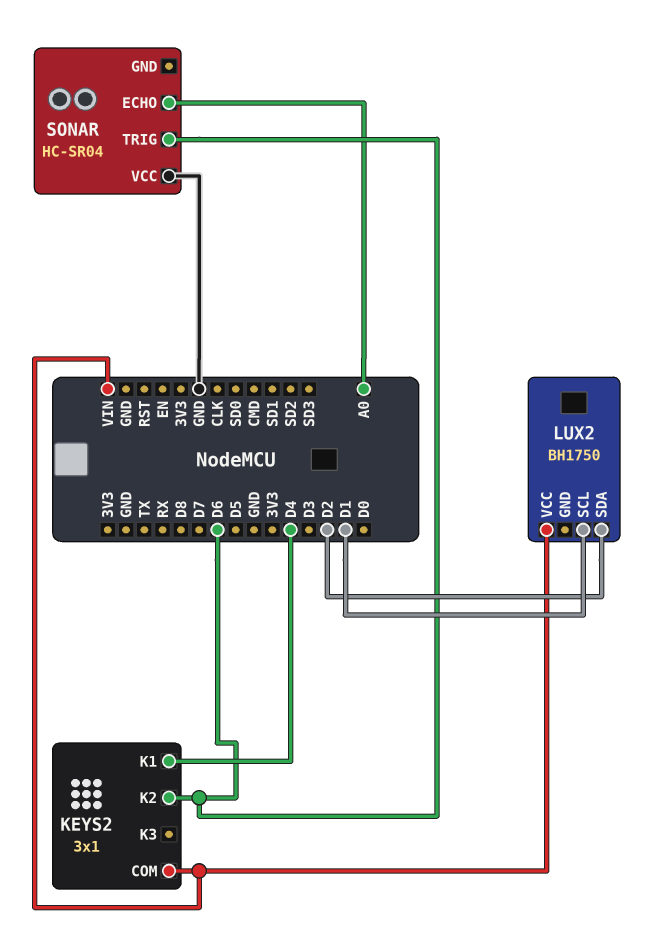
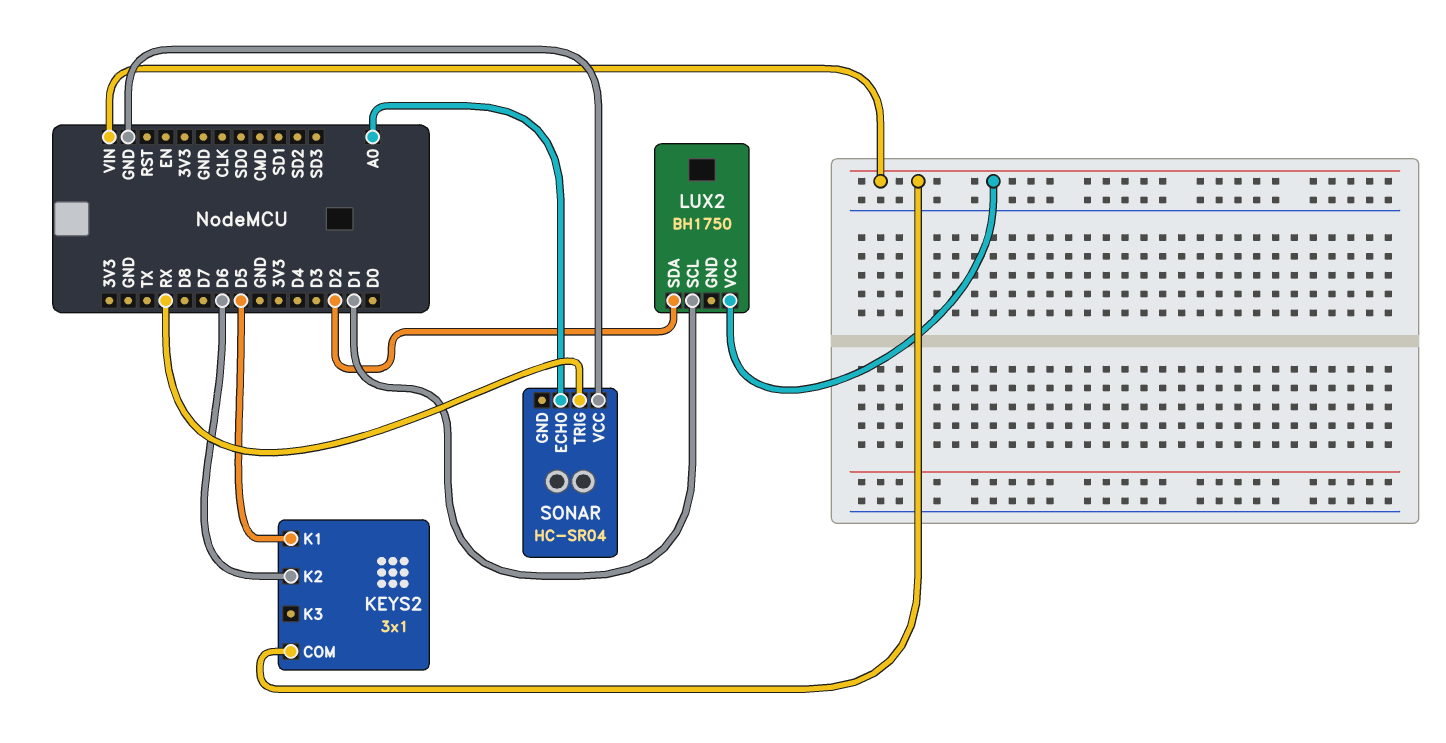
KEYS2 pin K1: D4 -> D5
SONAR pin TRIG: D6 -> RX

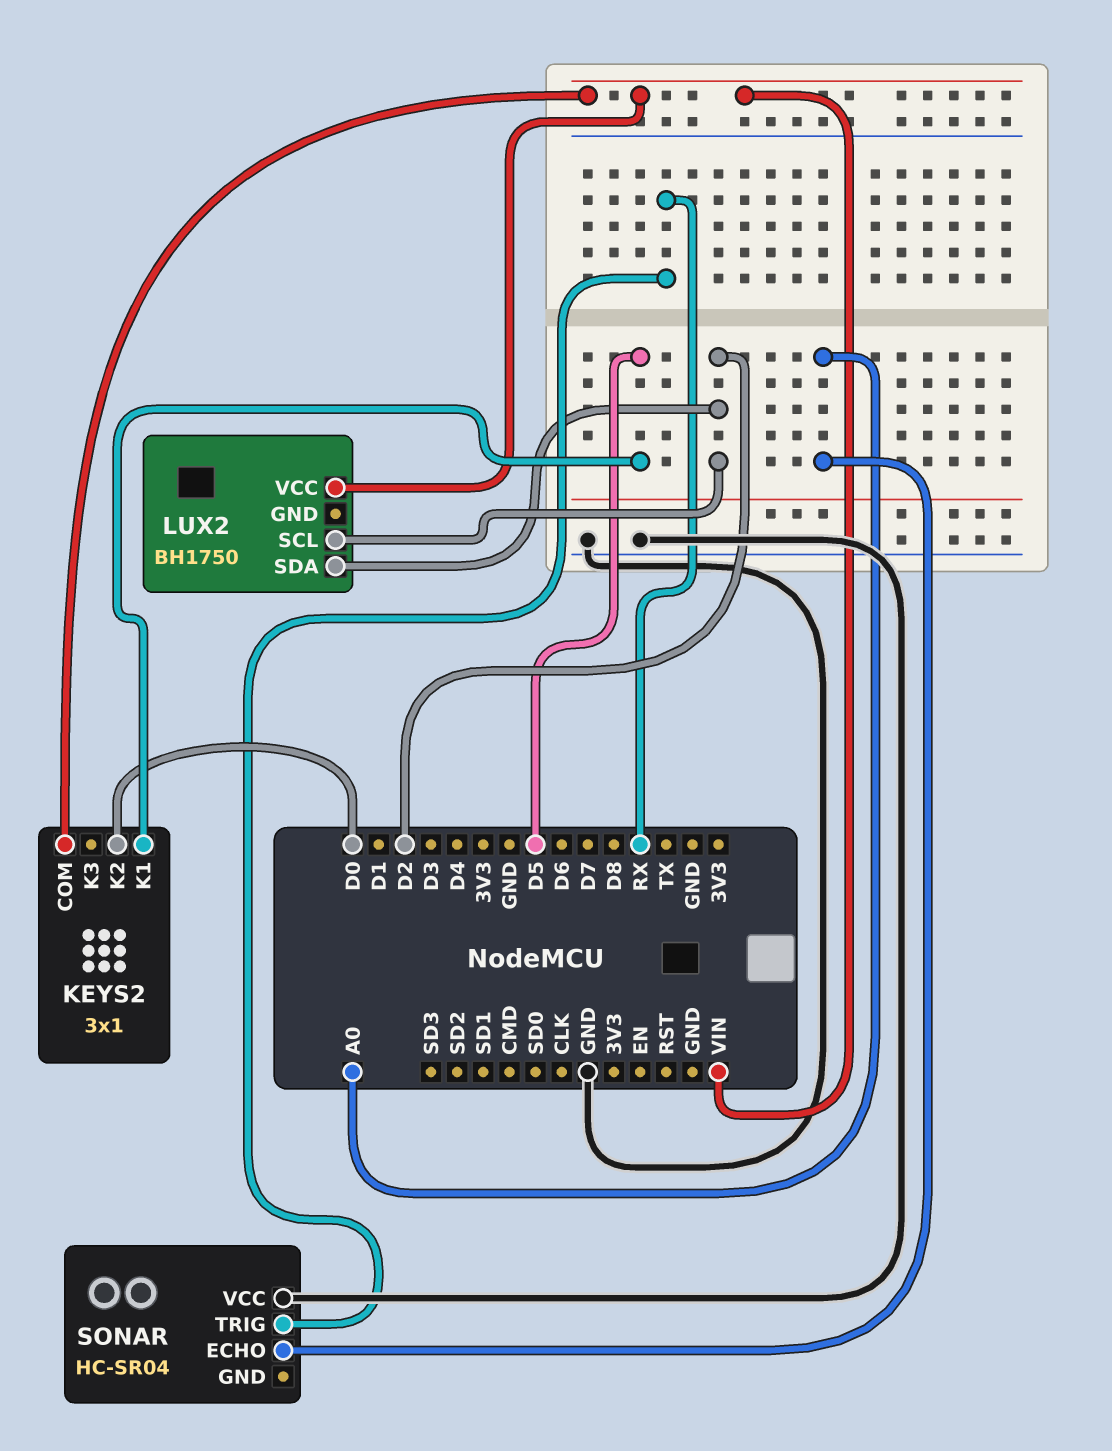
KEYS2 pin K2: D6 -> D0
LUX2 pin SCL: D1 -> D2

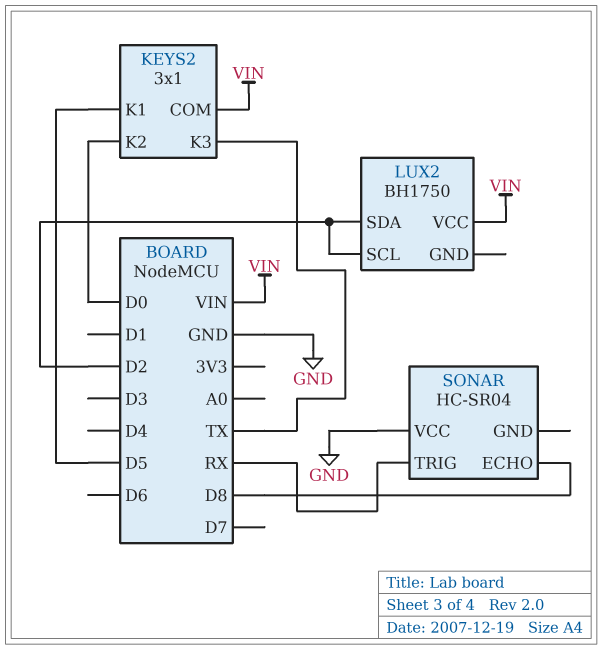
KEYS2 pin K3: none -> TX
SONAR pin ECHO: A0 -> D8

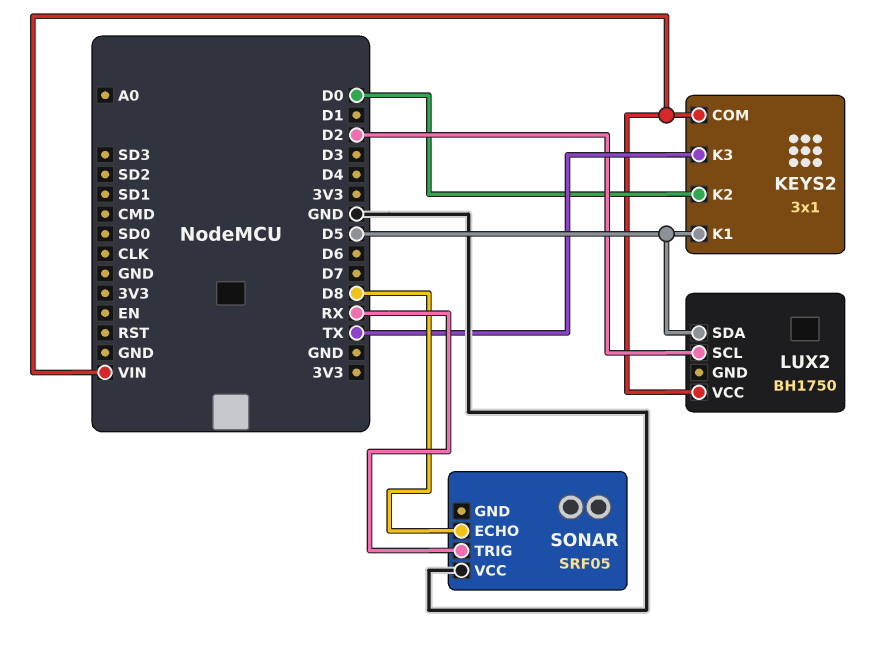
LUX2 pin SDA: D2 -> D5
SONAR: HC-SR04 -> SRF05

